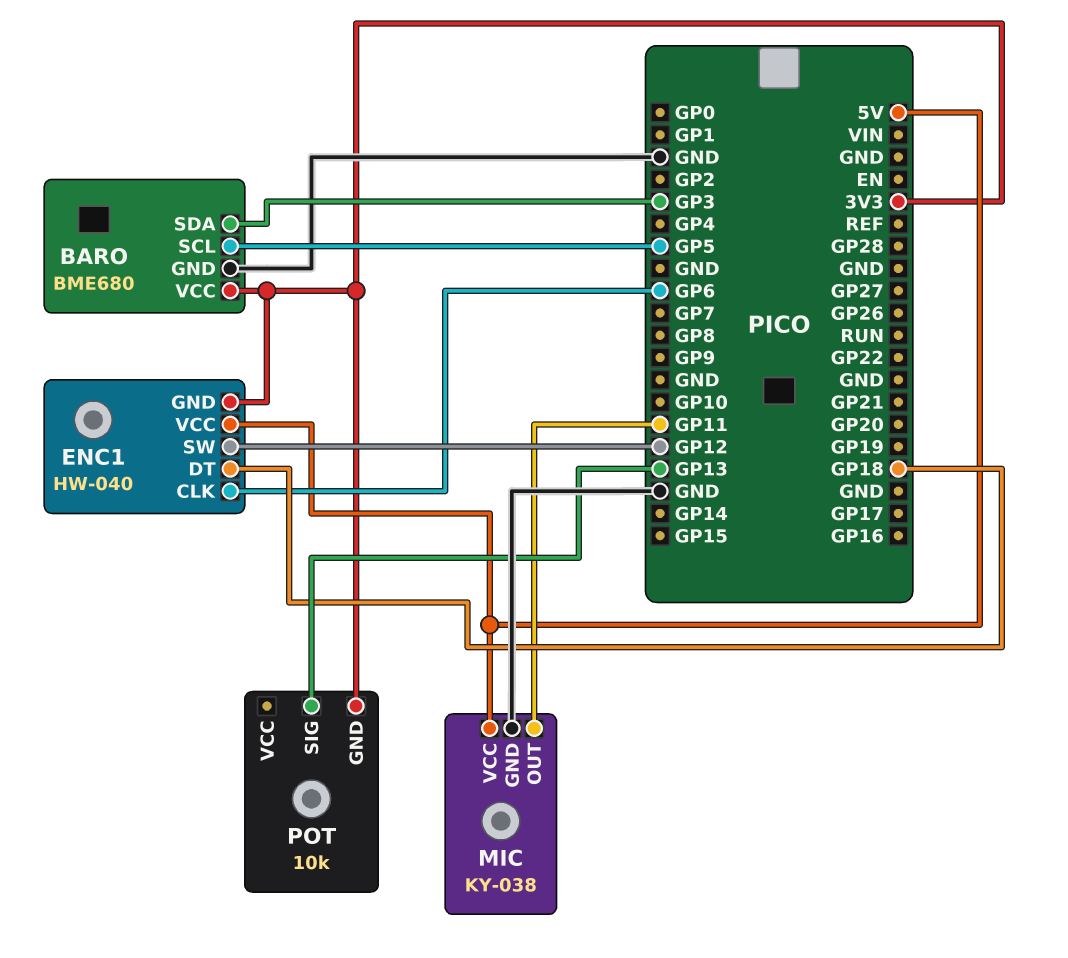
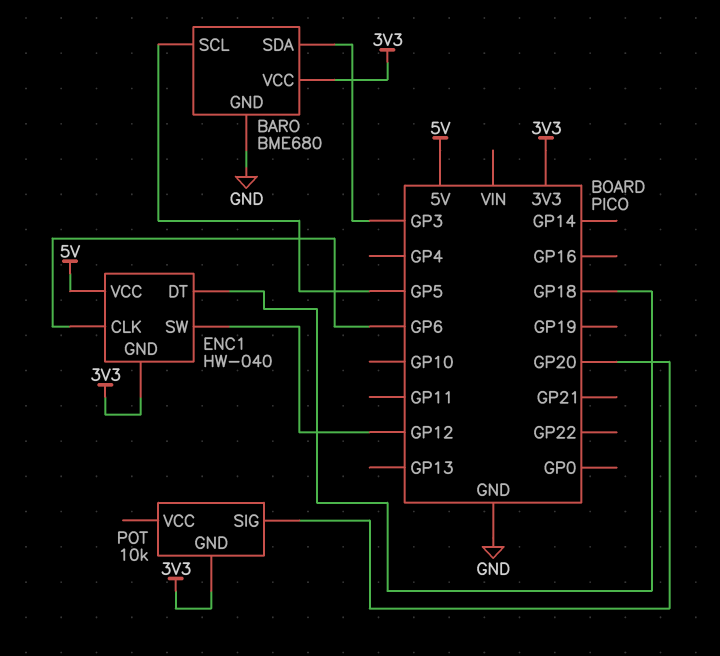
MIC: KY-038 -> none
MIC pin GND: GND -> none
MIC pin OUT: GP11 -> none
MIC pin VCC: 5V -> none
POT pin SIG: GP13 -> GP20

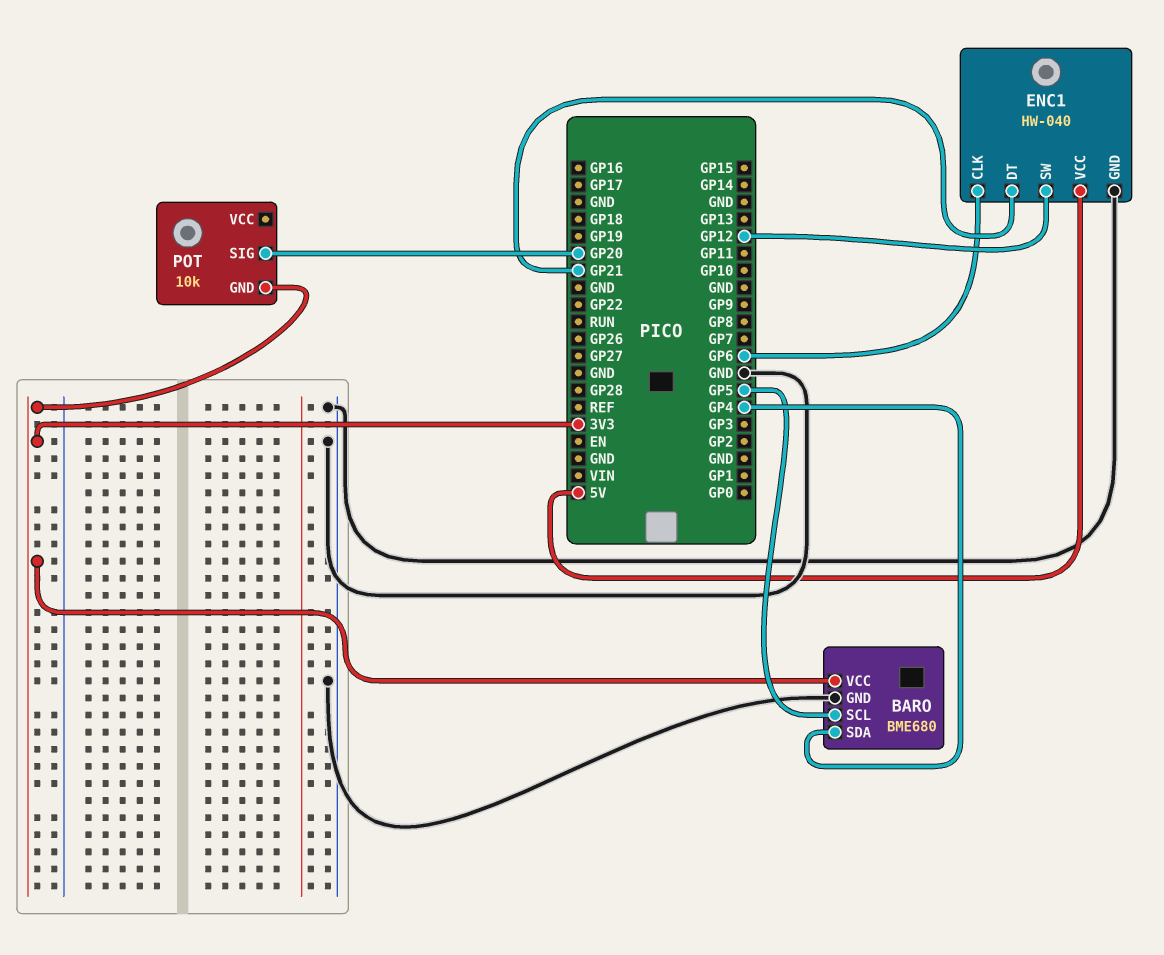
BARO pin SDA: GP3 -> GP4
ENC1 pin DT: GP18 -> GP21
ENC1 pin GND: 3V3 -> GND

